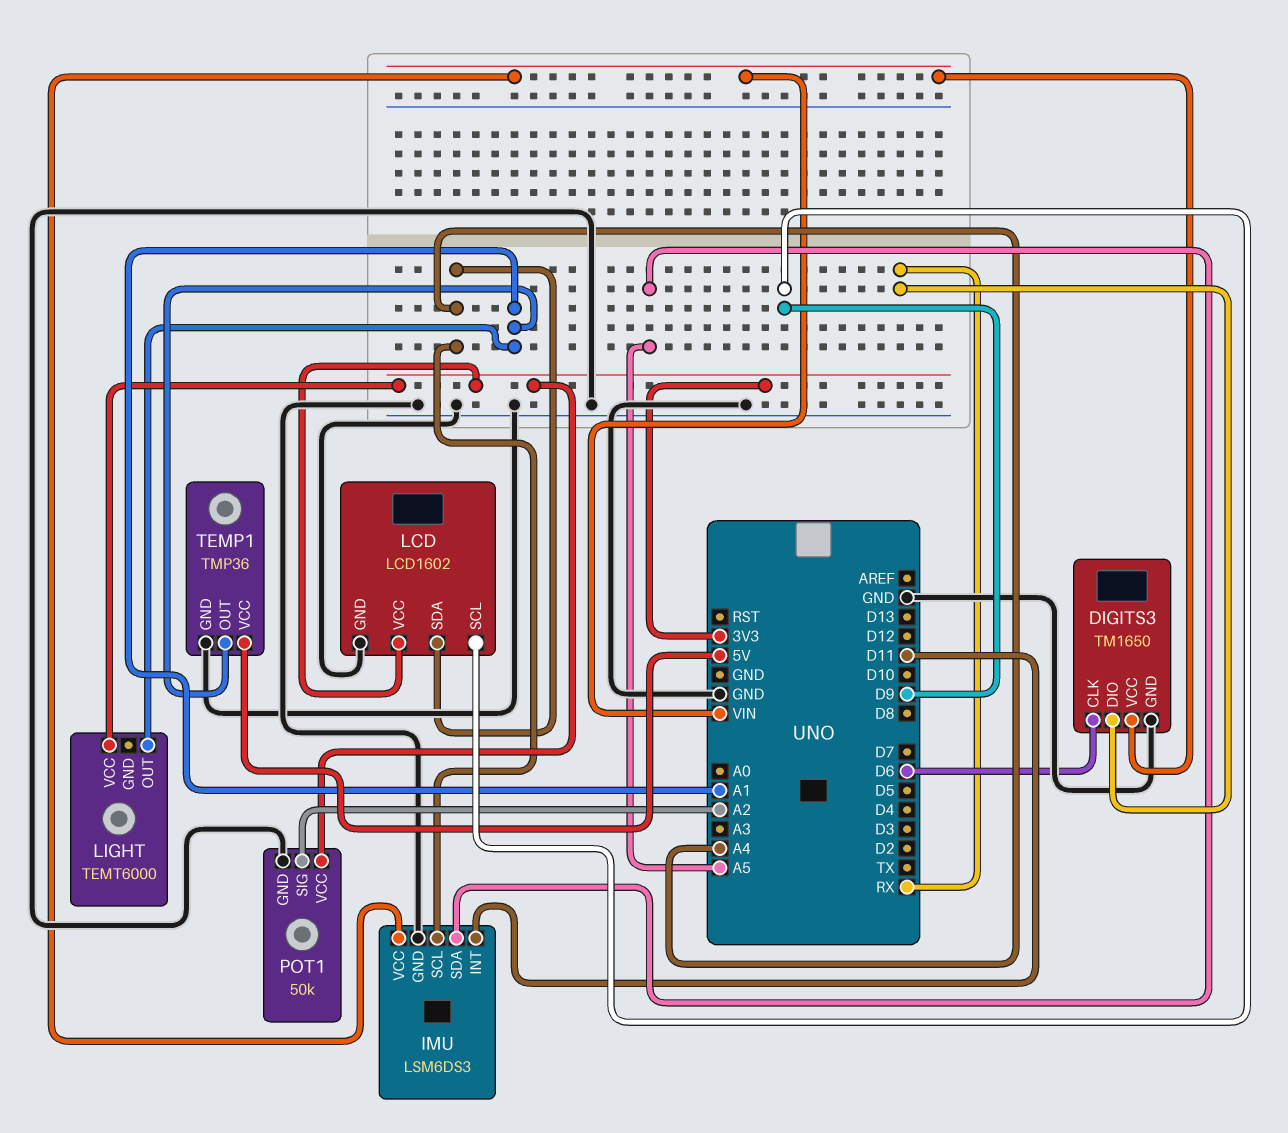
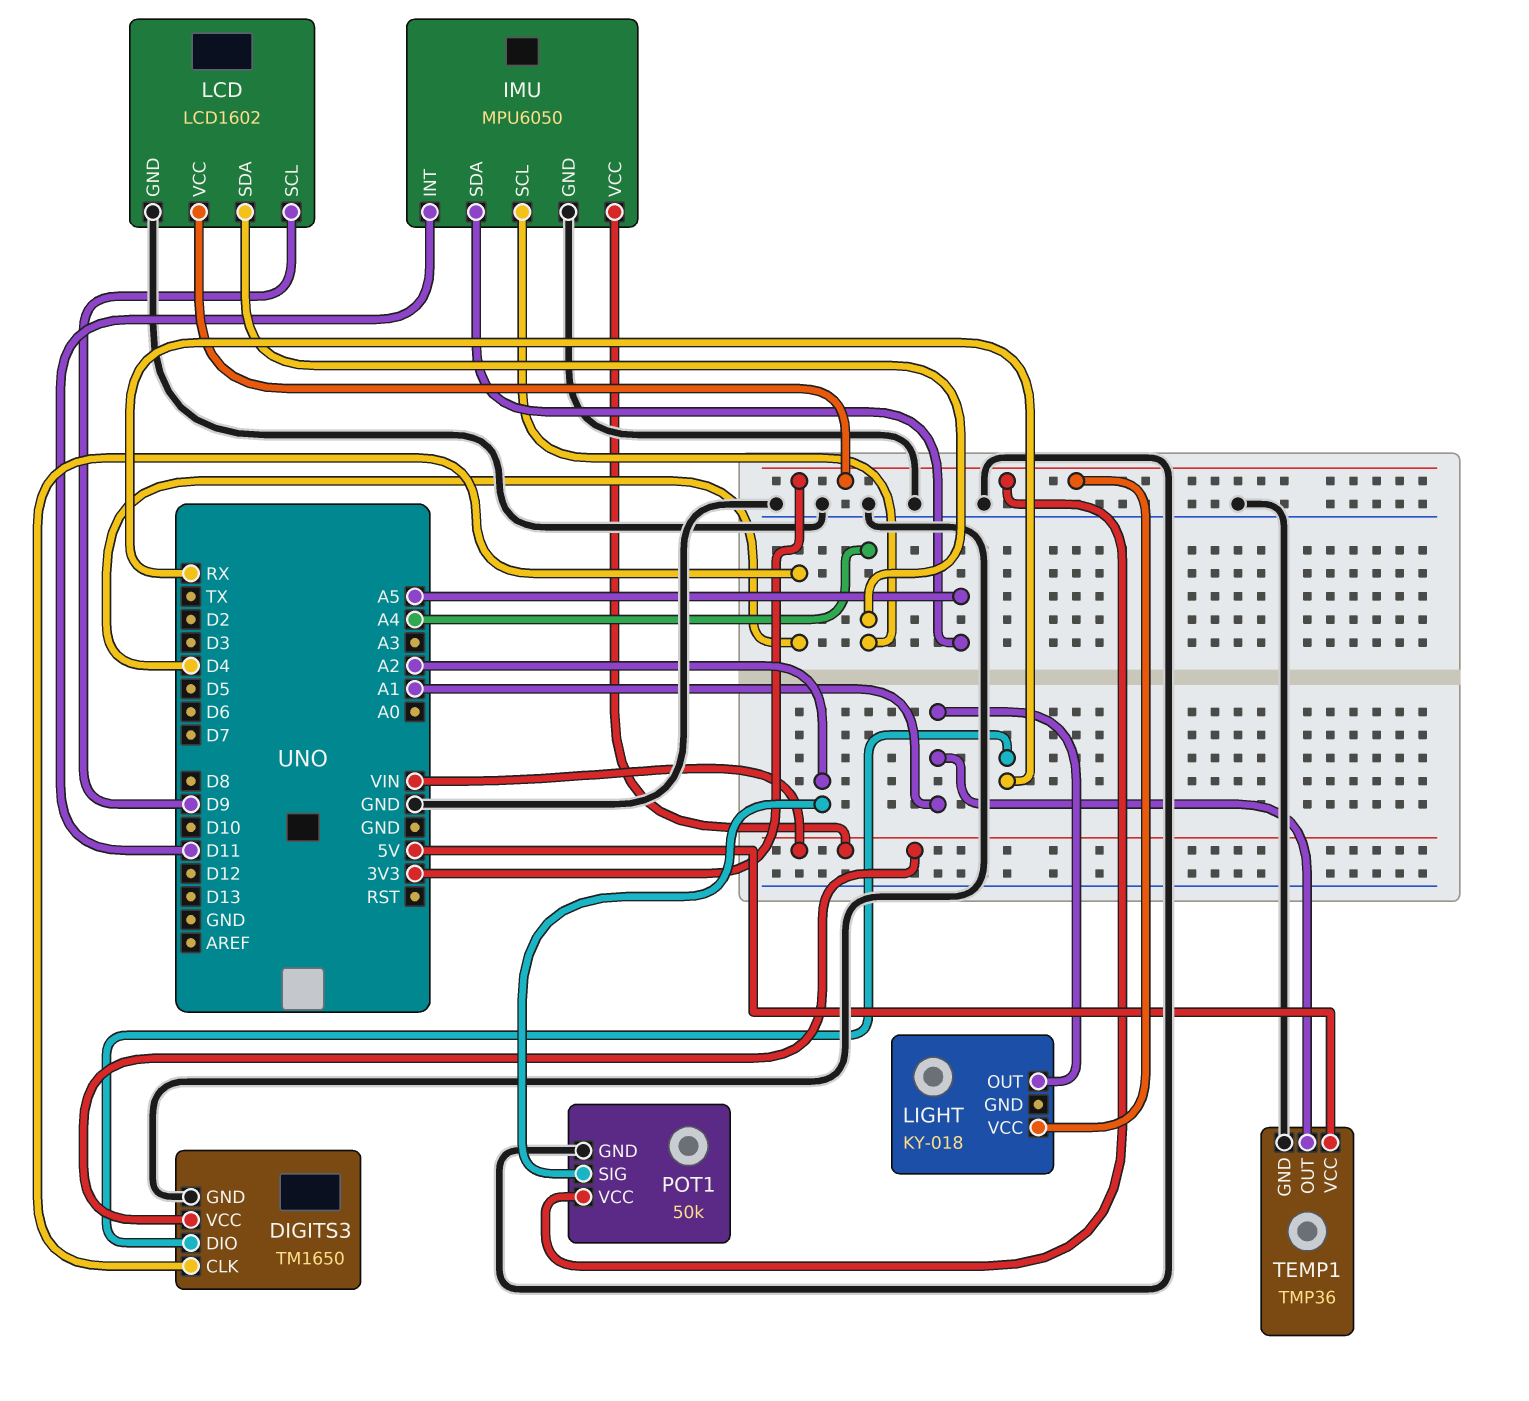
DIGITS3 pin CLK: D6 -> D4
IMU: LSM6DS3 -> MPU6050
LIGHT: TEMT6000 -> KY-018

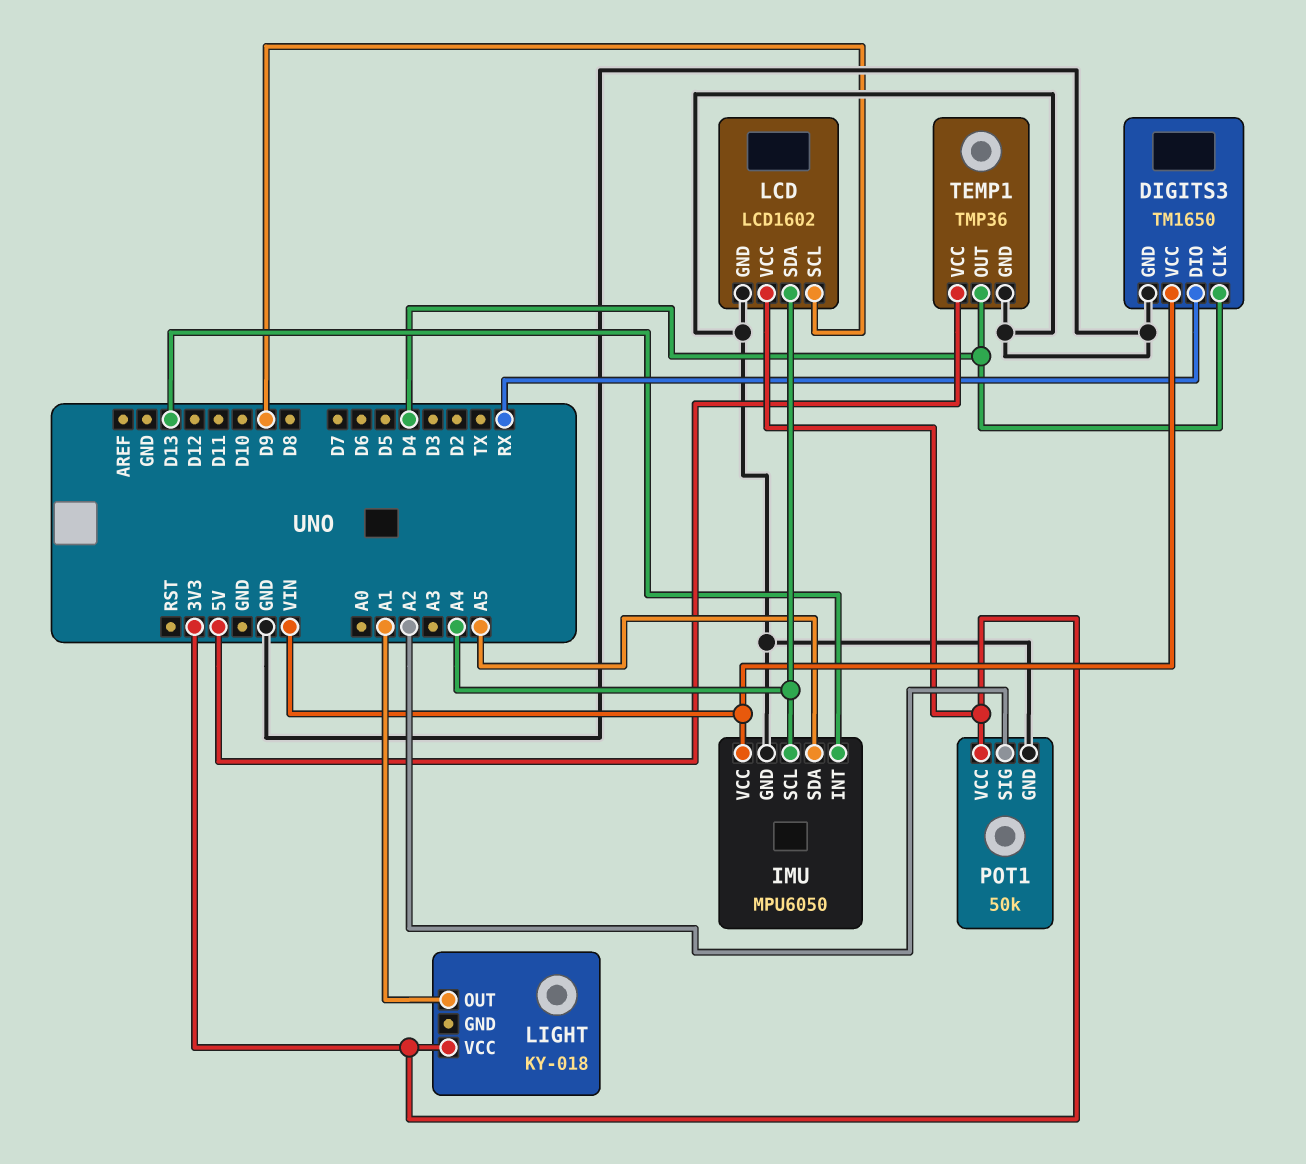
IMU pin INT: D11 -> D13
TEMP1 pin OUT: A1 -> D4

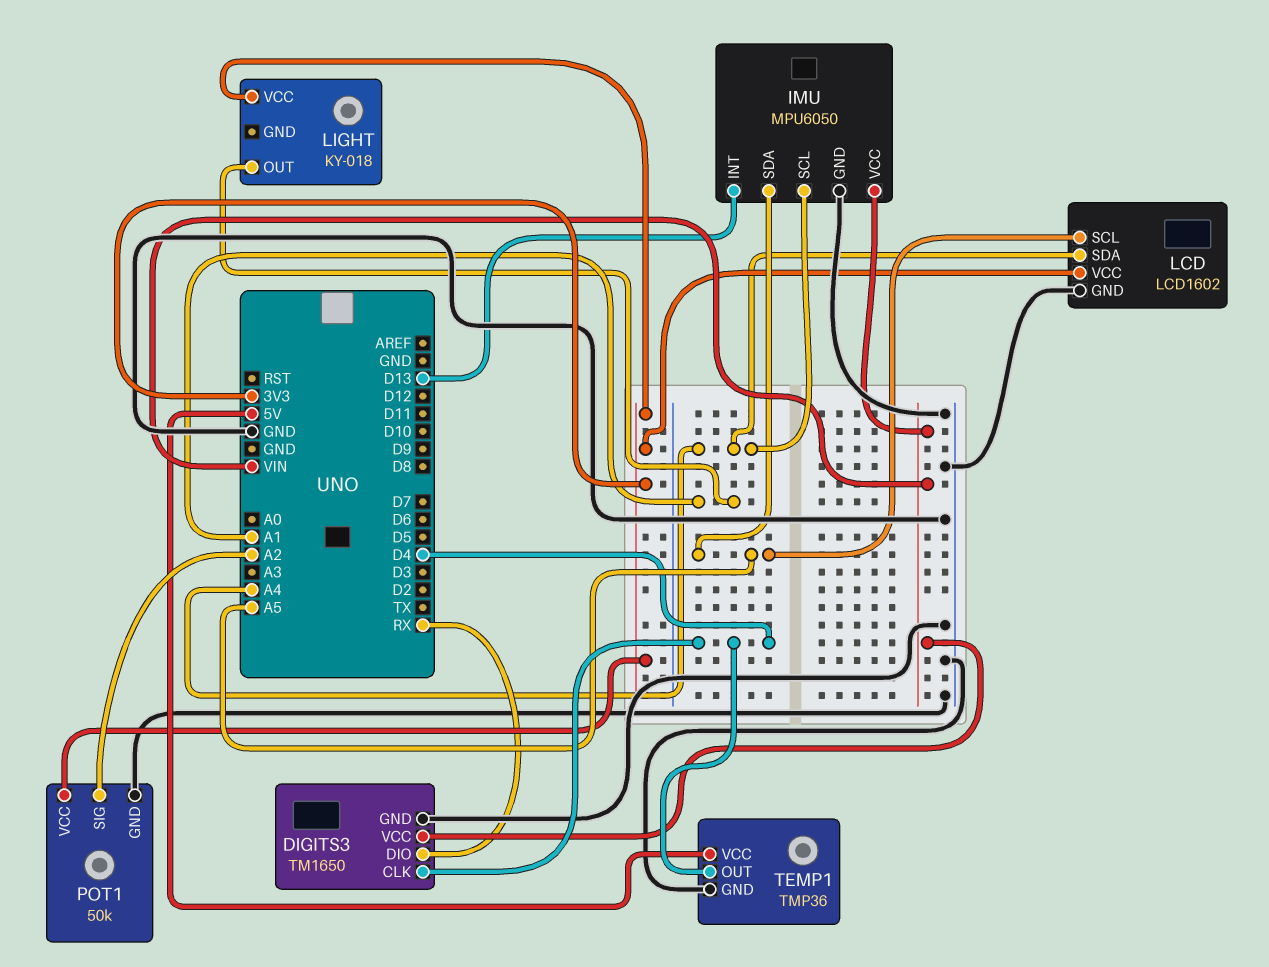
LCD pin SCL: D9 -> A5

